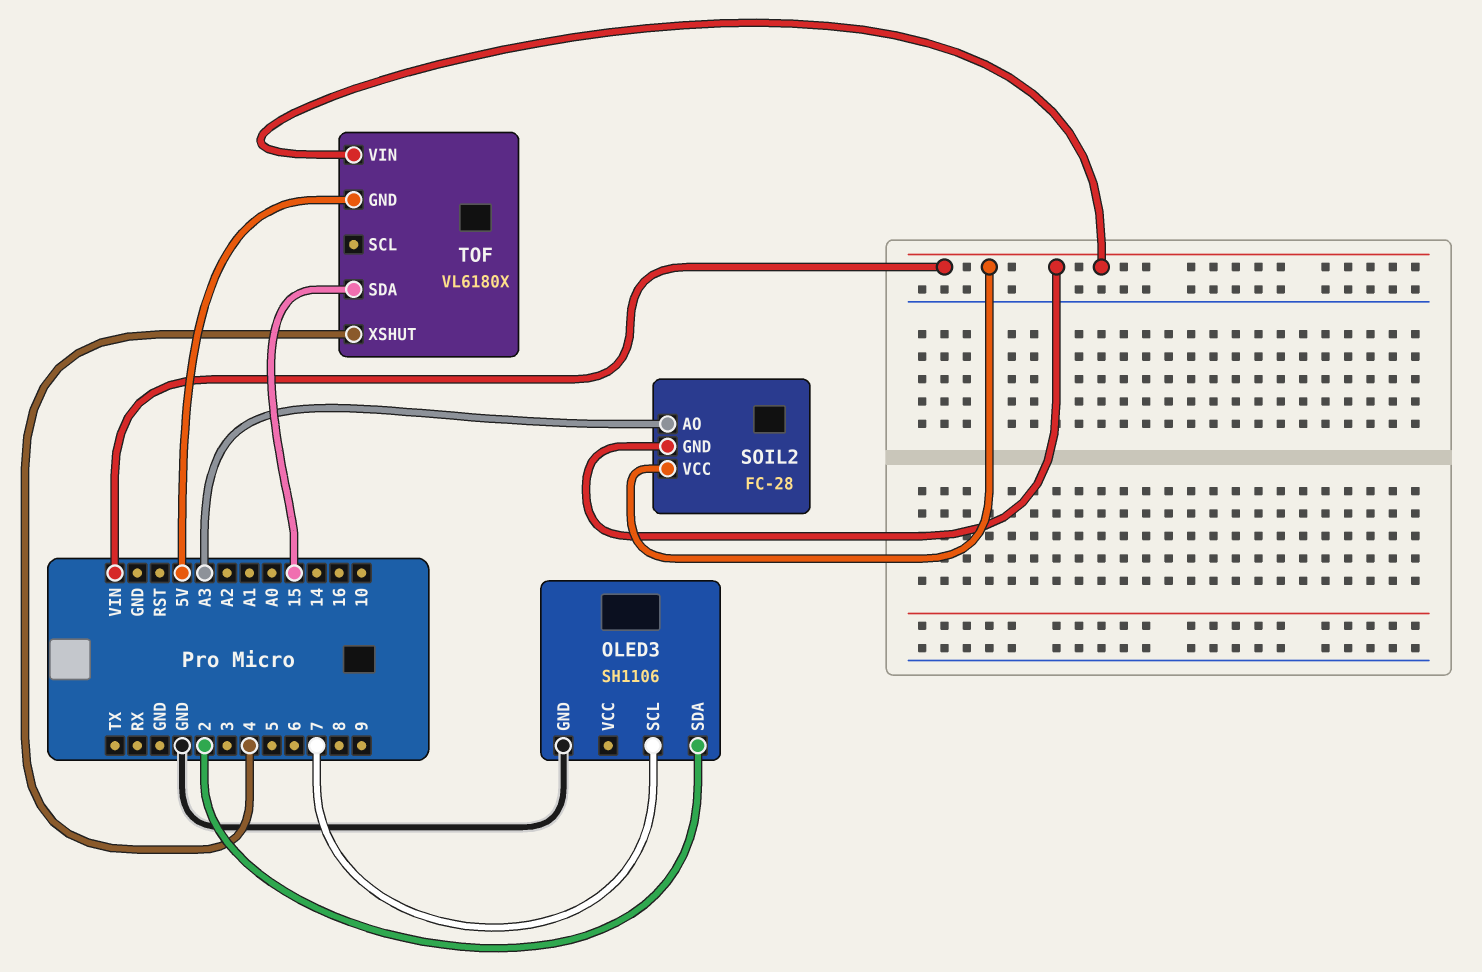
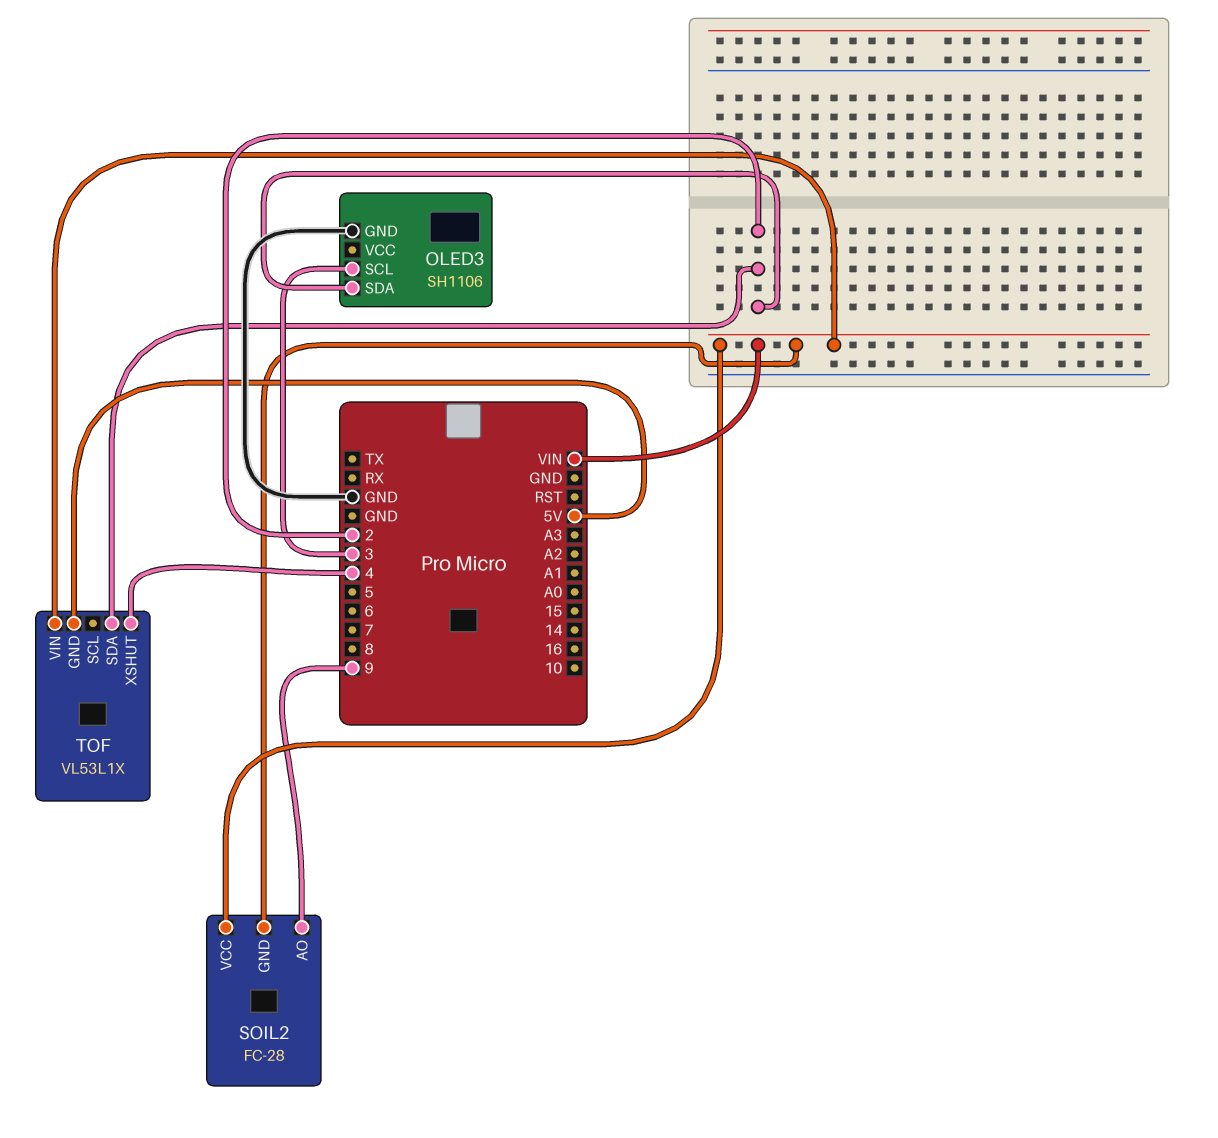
OLED3 pin SCL: 7 -> 3
SOIL2 pin AO: A3 -> 9
TOF: VL6180X -> VL53L1X
TOF pin SDA: 15 -> 2

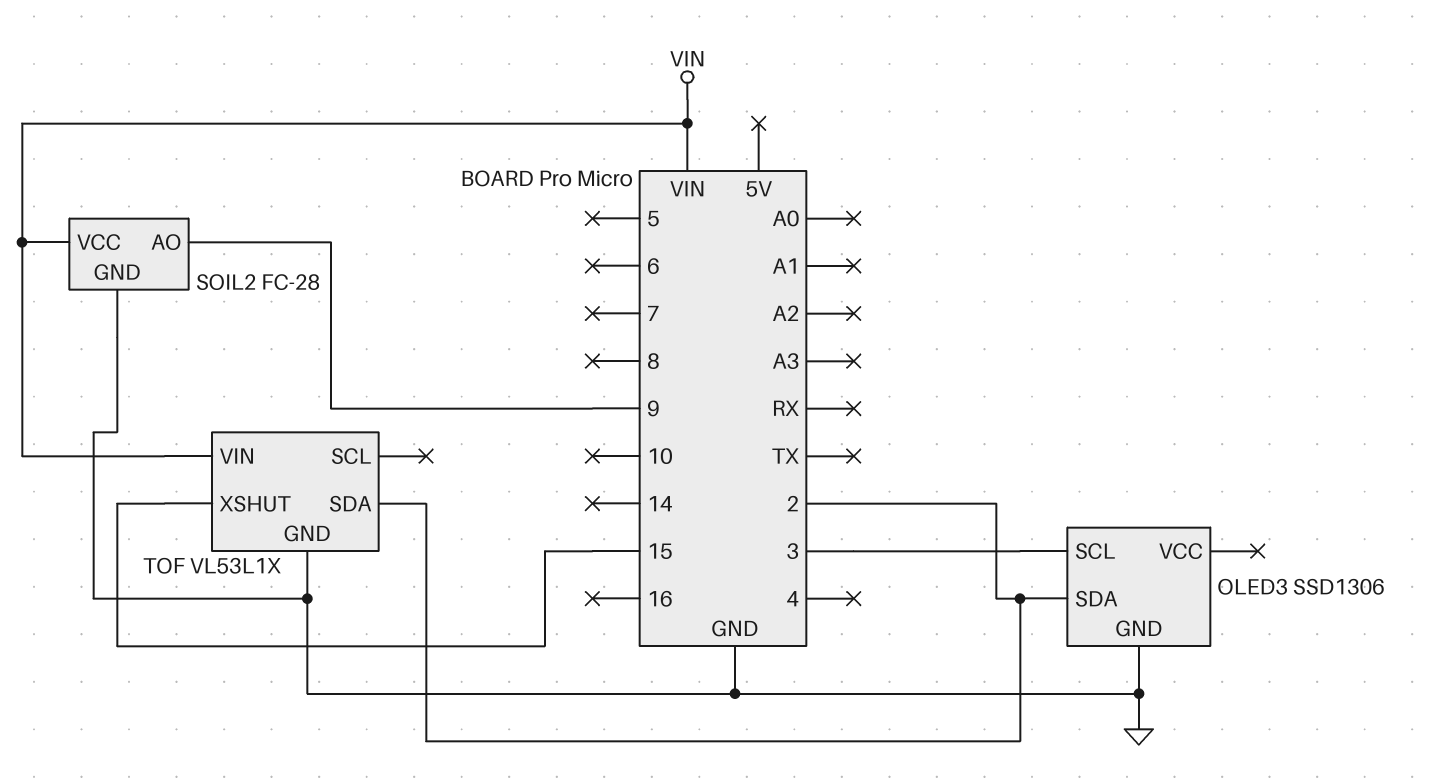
OLED3: SH1106 -> SSD1306
SOIL2 pin GND: VIN -> GND
TOF pin GND: 5V -> GND
TOF pin XSHUT: 4 -> 15

